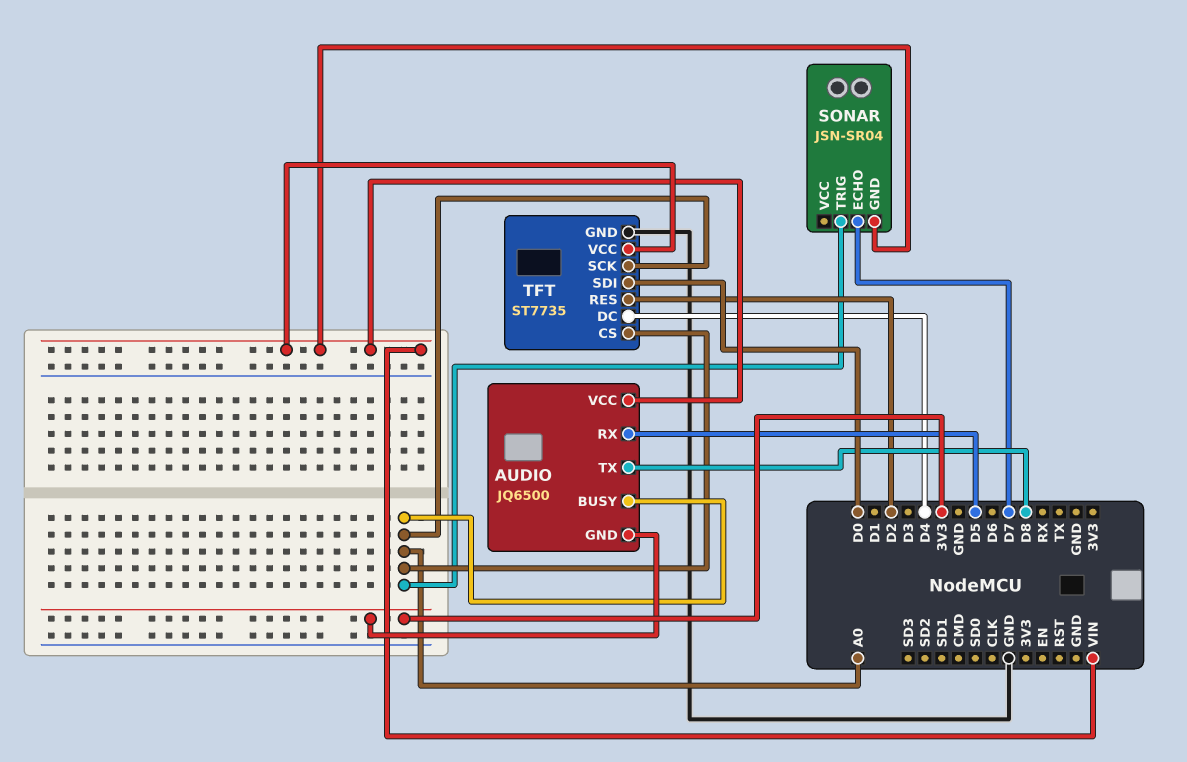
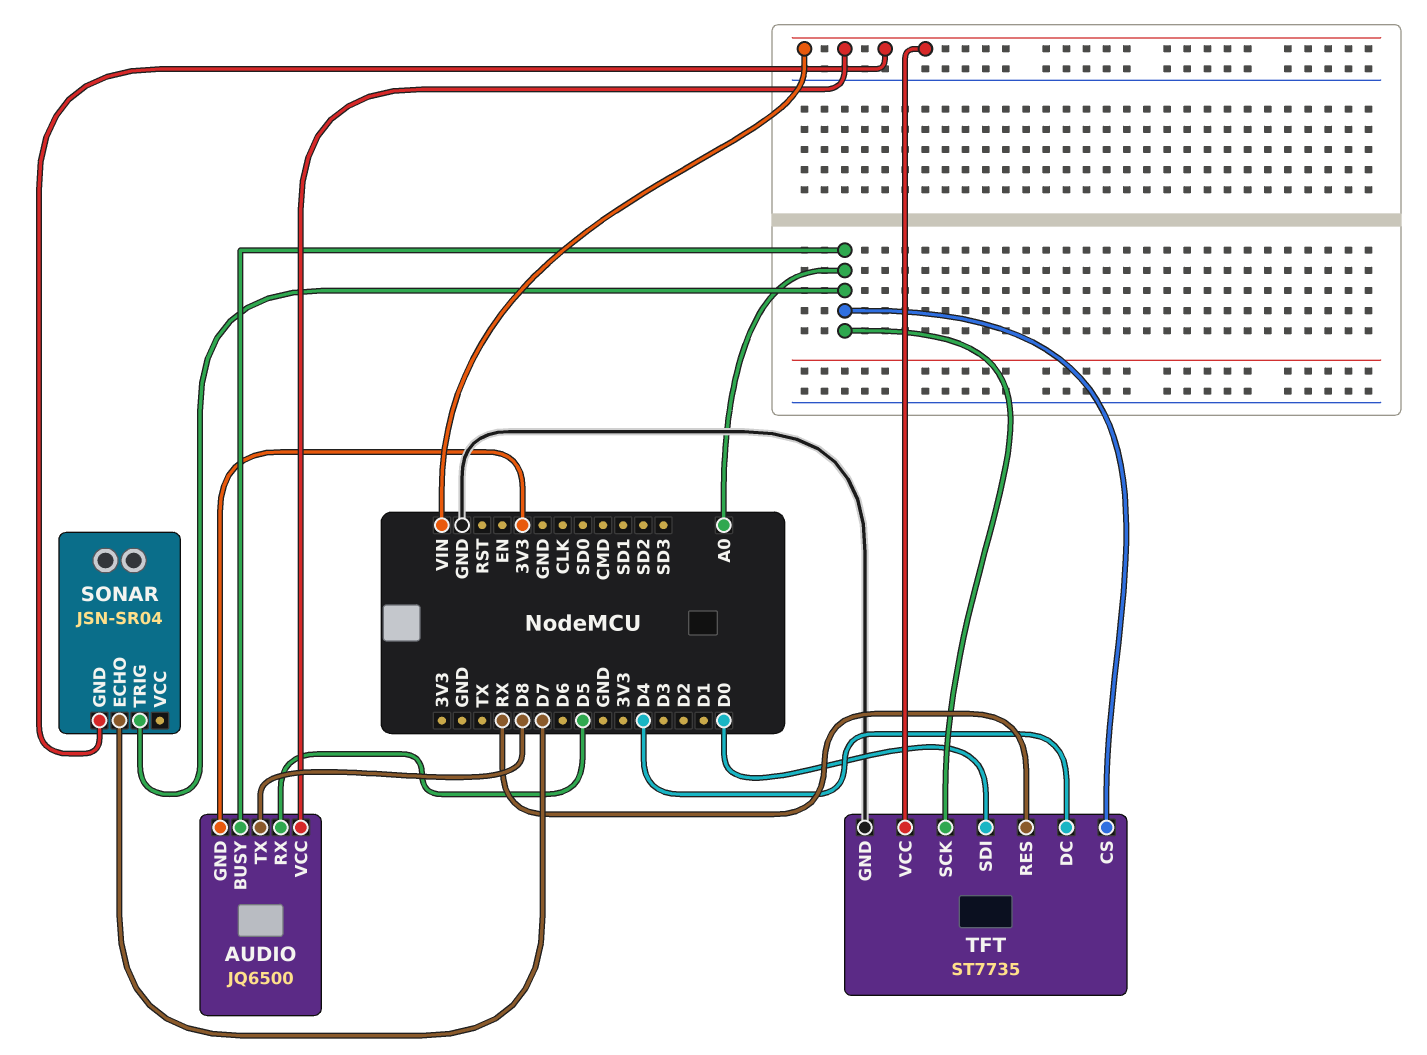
TFT pin RES: D2 -> RX

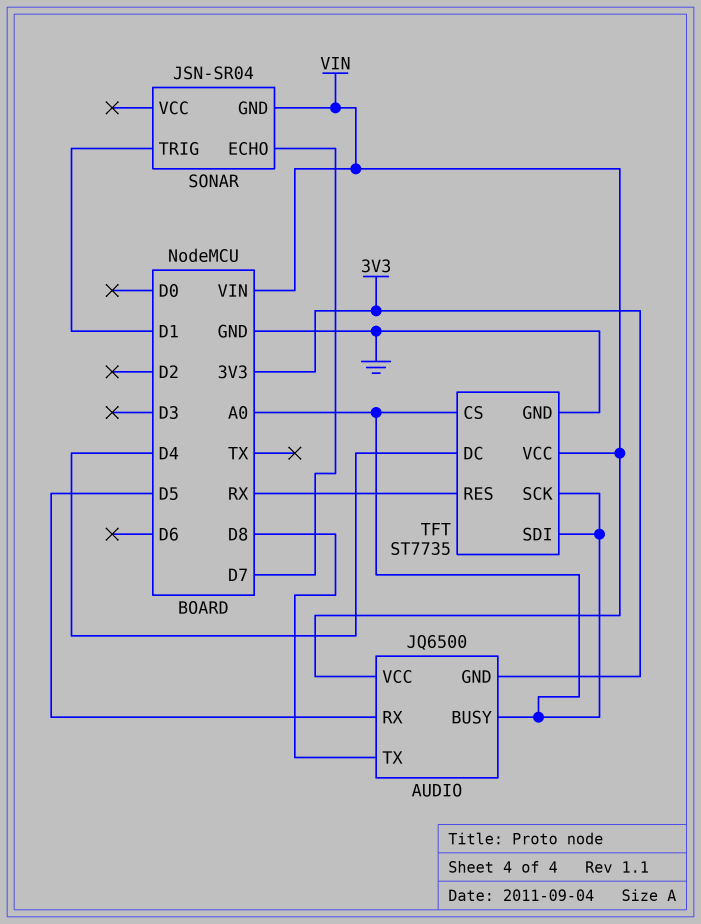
SONAR pin TRIG: A0 -> D1
TFT pin SDI: D0 -> A0

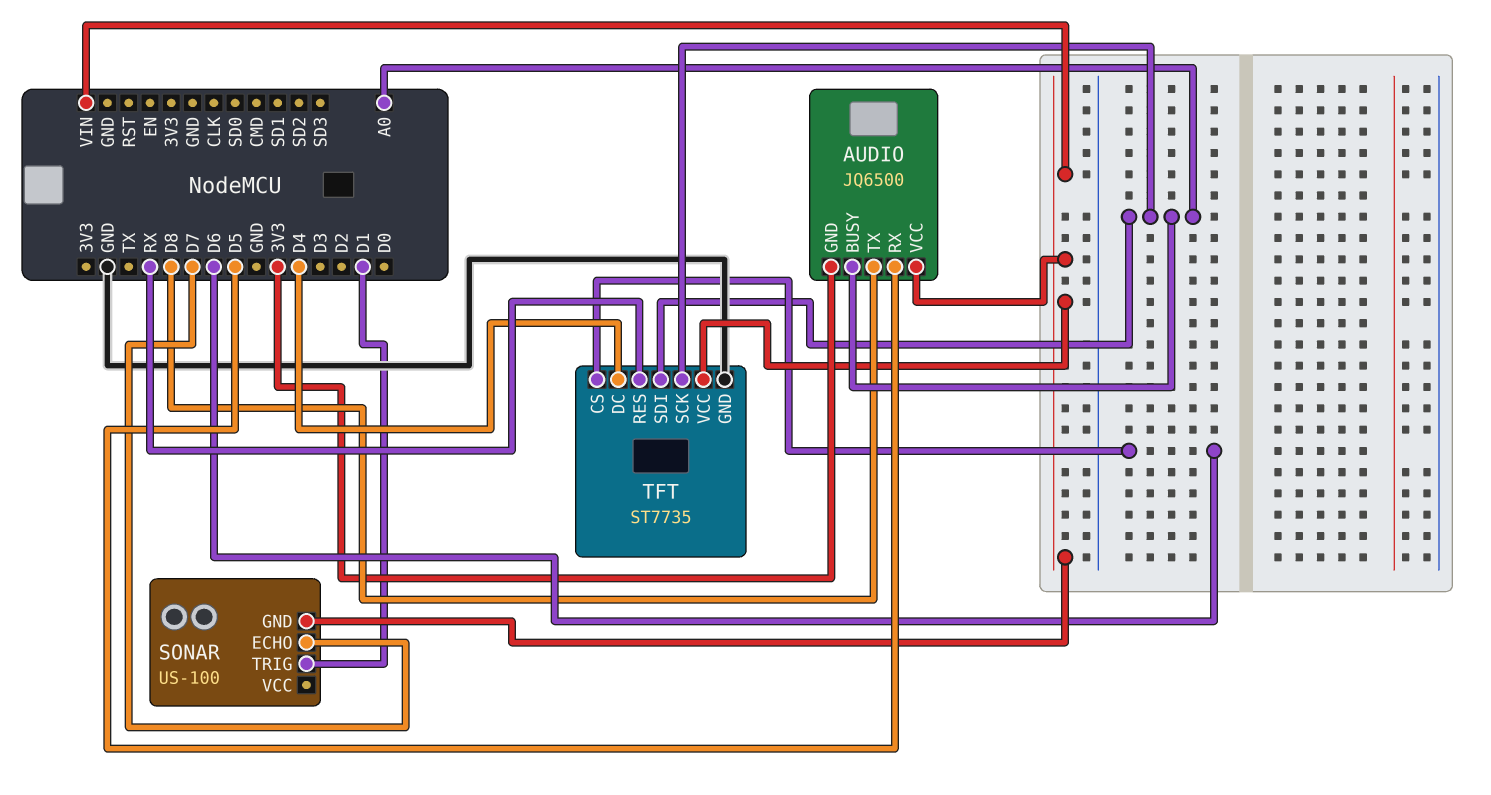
SONAR: JSN-SR04 -> US-100
TFT pin CS: A0 -> D6

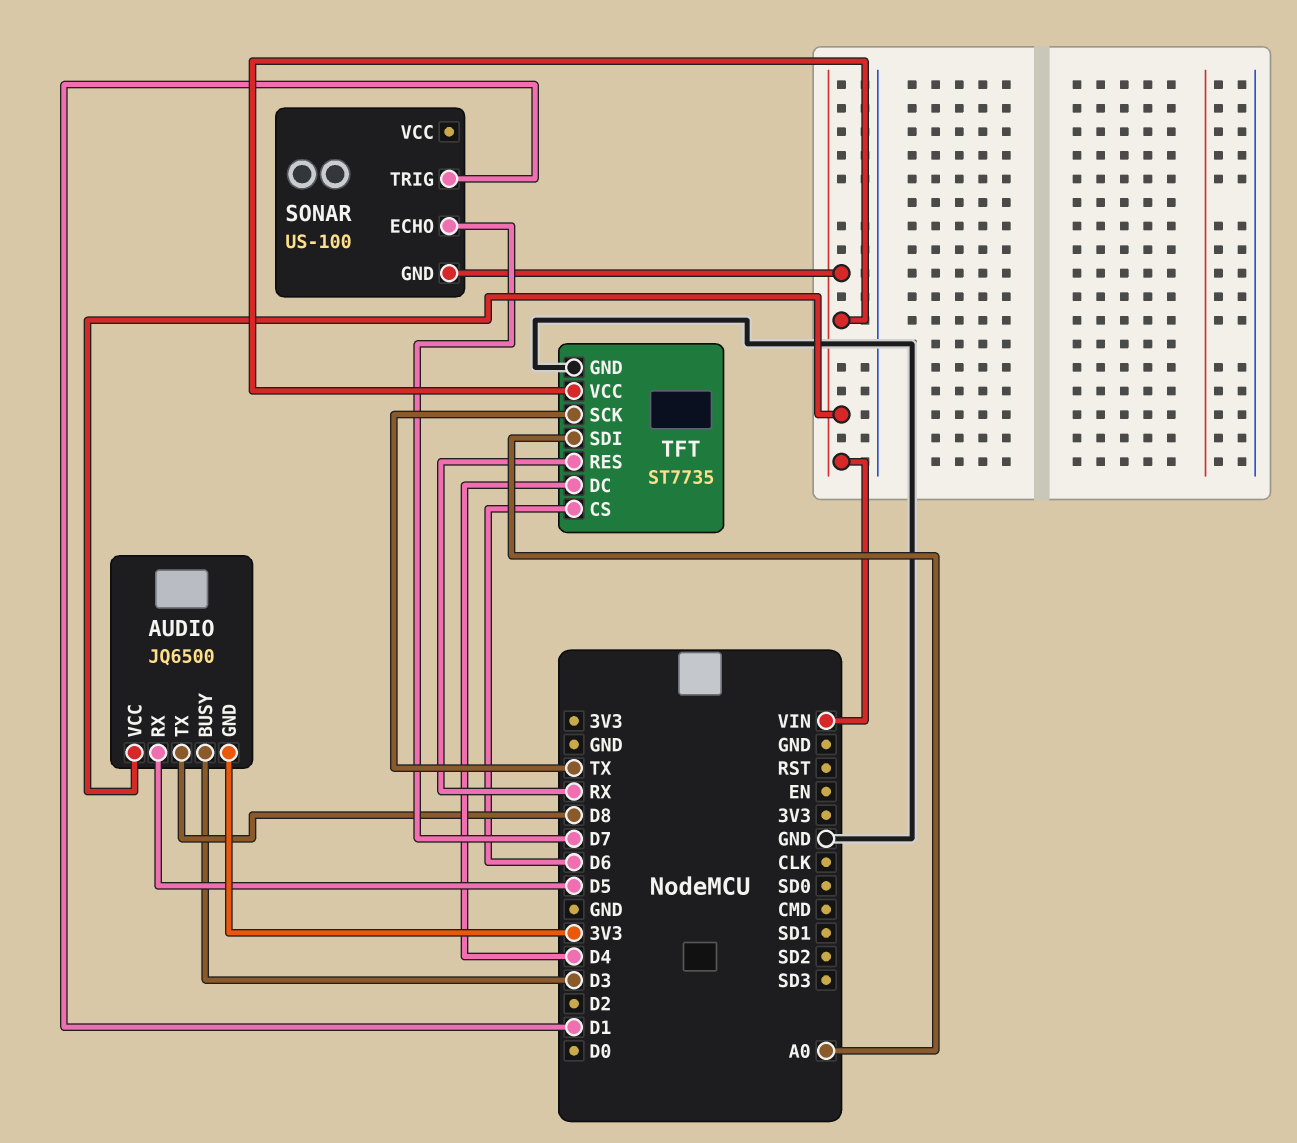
AUDIO pin BUSY: A0 -> D3
TFT pin SCK: A0 -> TX

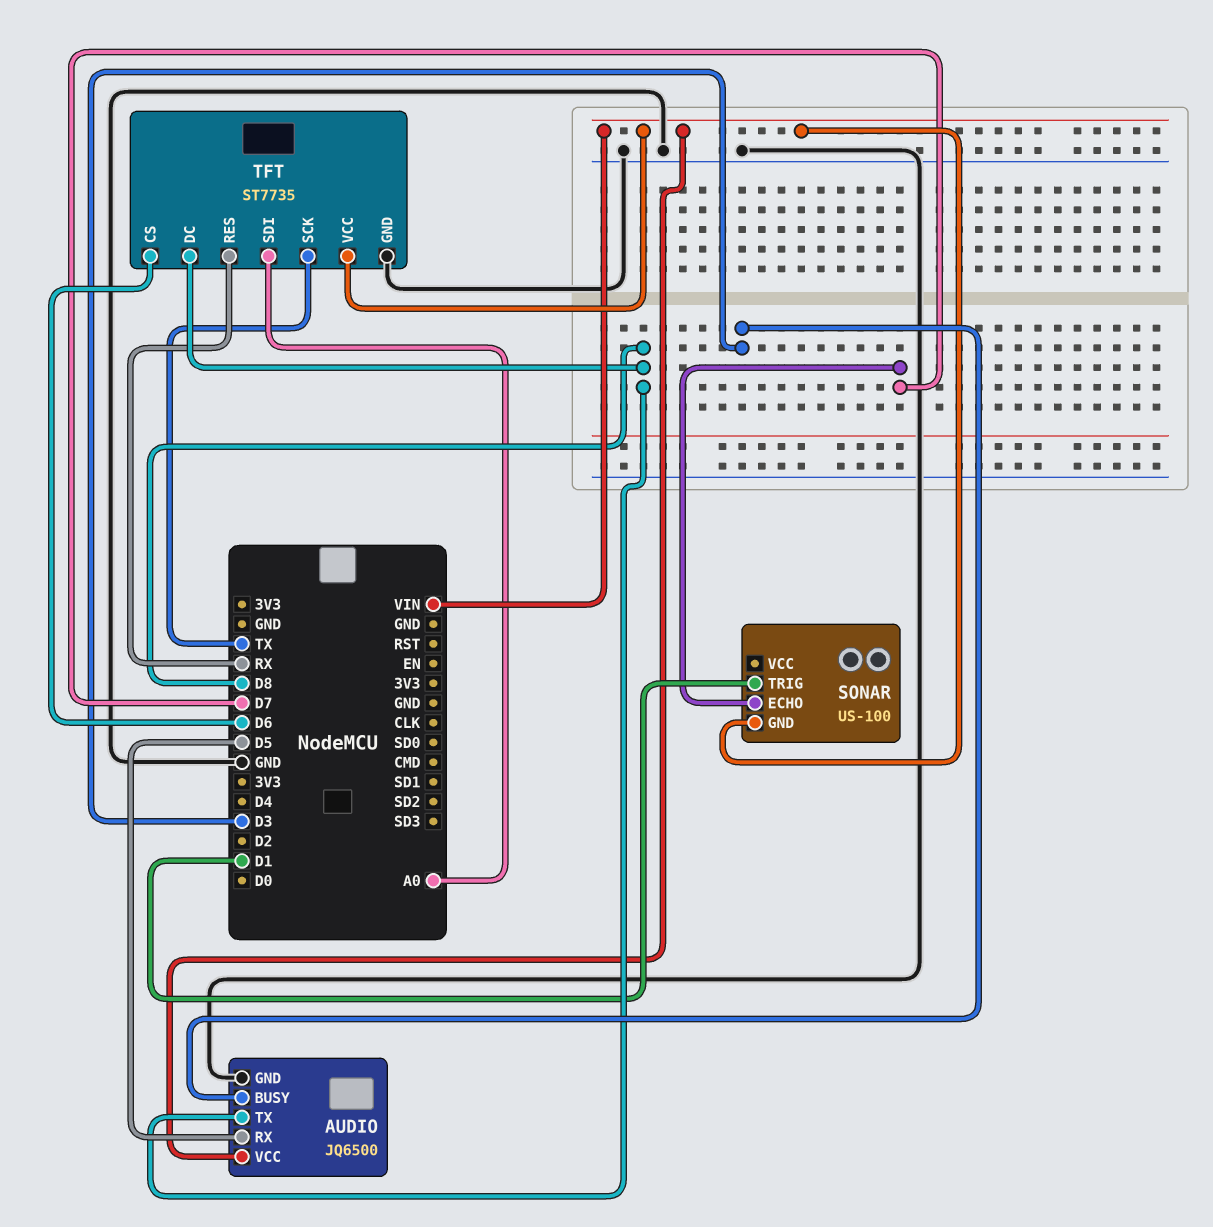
AUDIO pin GND: 3V3 -> GND
TFT pin DC: D4 -> D8

